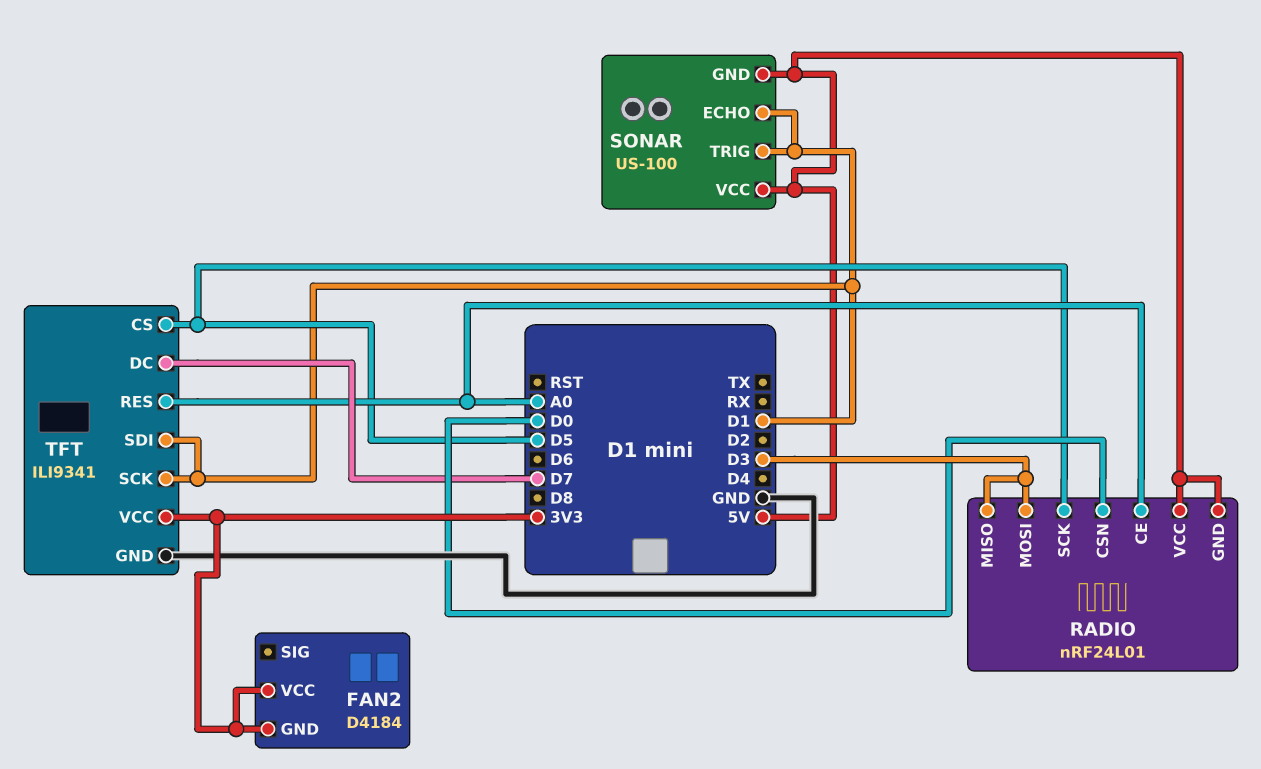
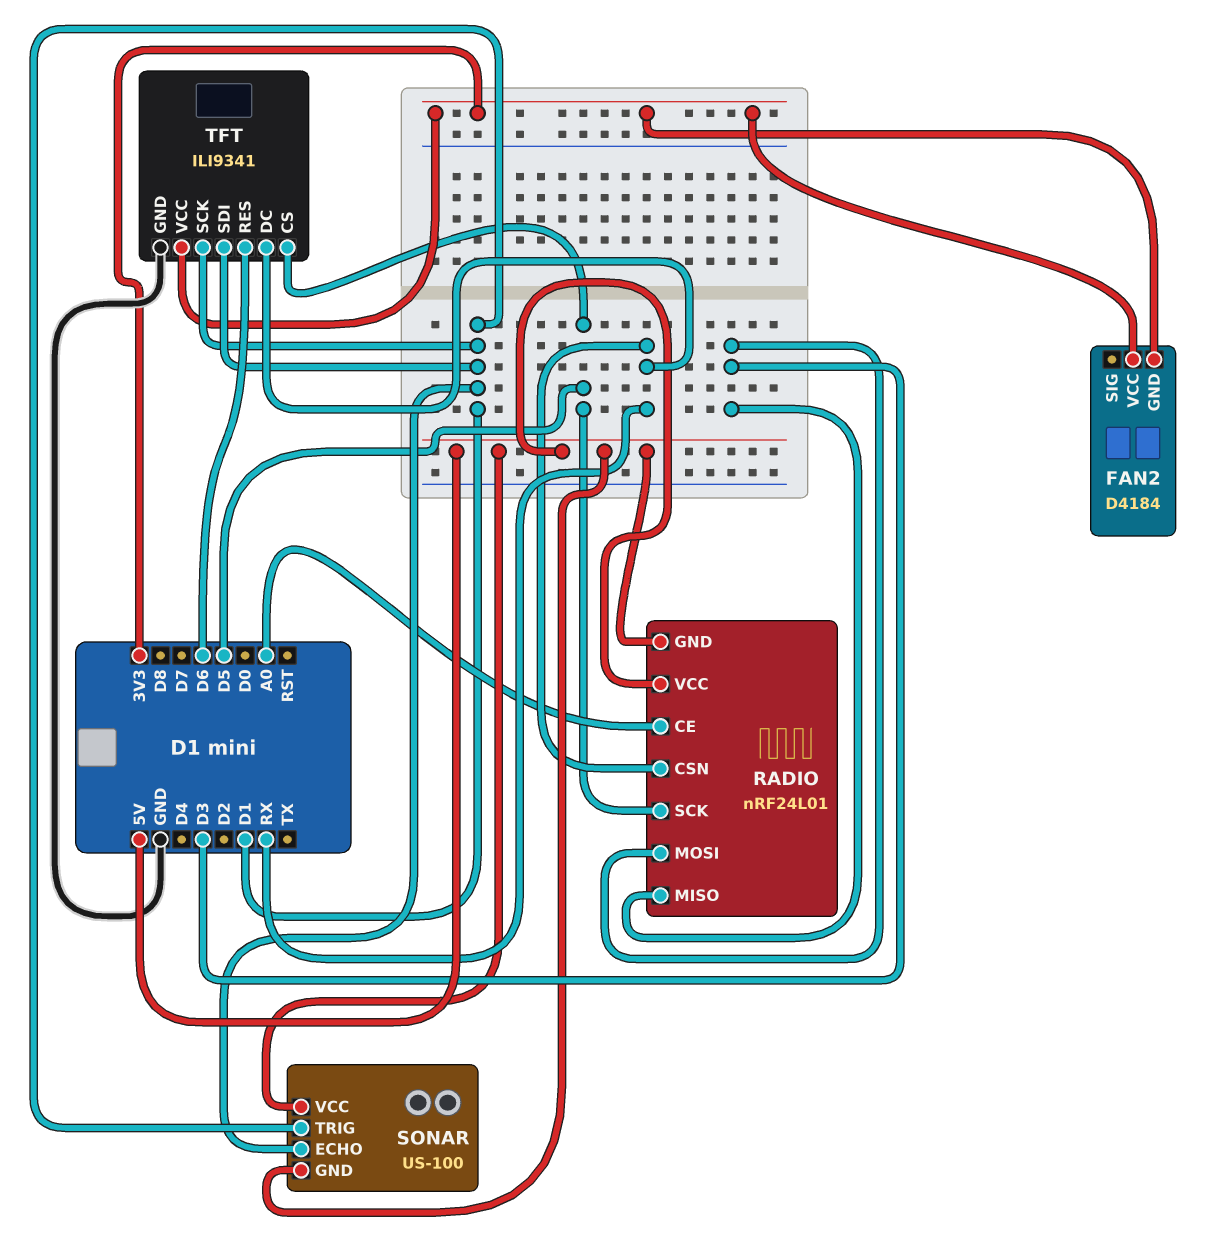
RADIO pin CSN: D0 -> RX
TFT pin DC: D7 -> RX
TFT pin RES: A0 -> D6

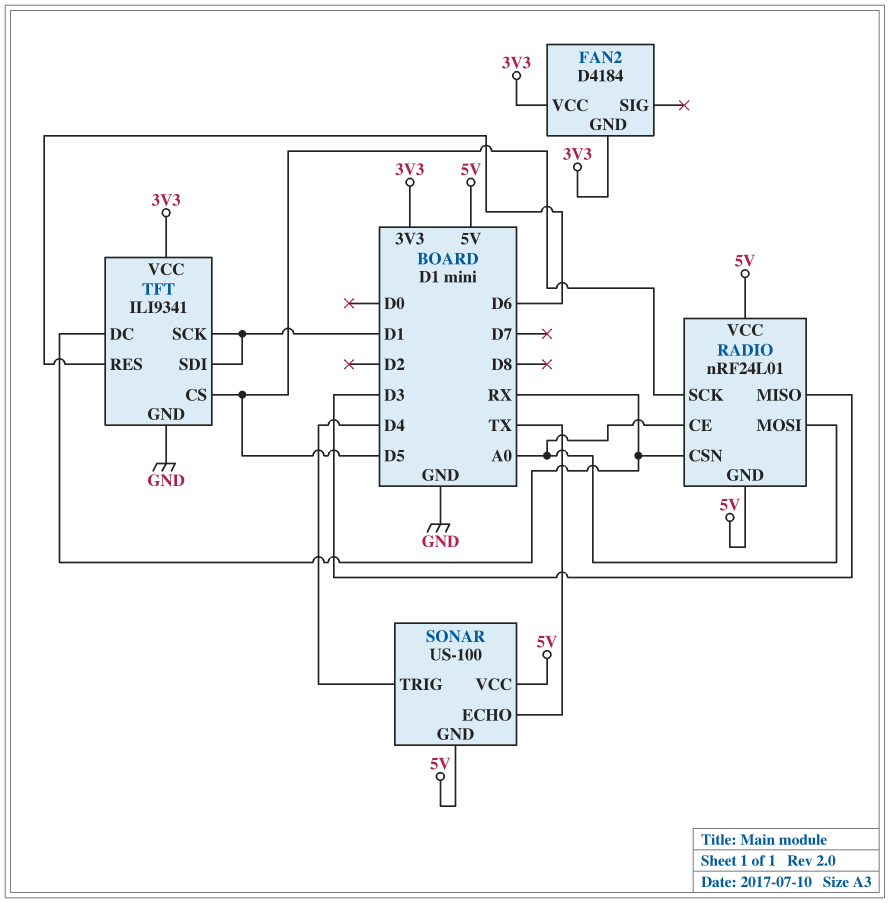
RADIO pin MOSI: D3 -> A0
SONAR pin ECHO: D1 -> TX
SONAR pin TRIG: D1 -> D4

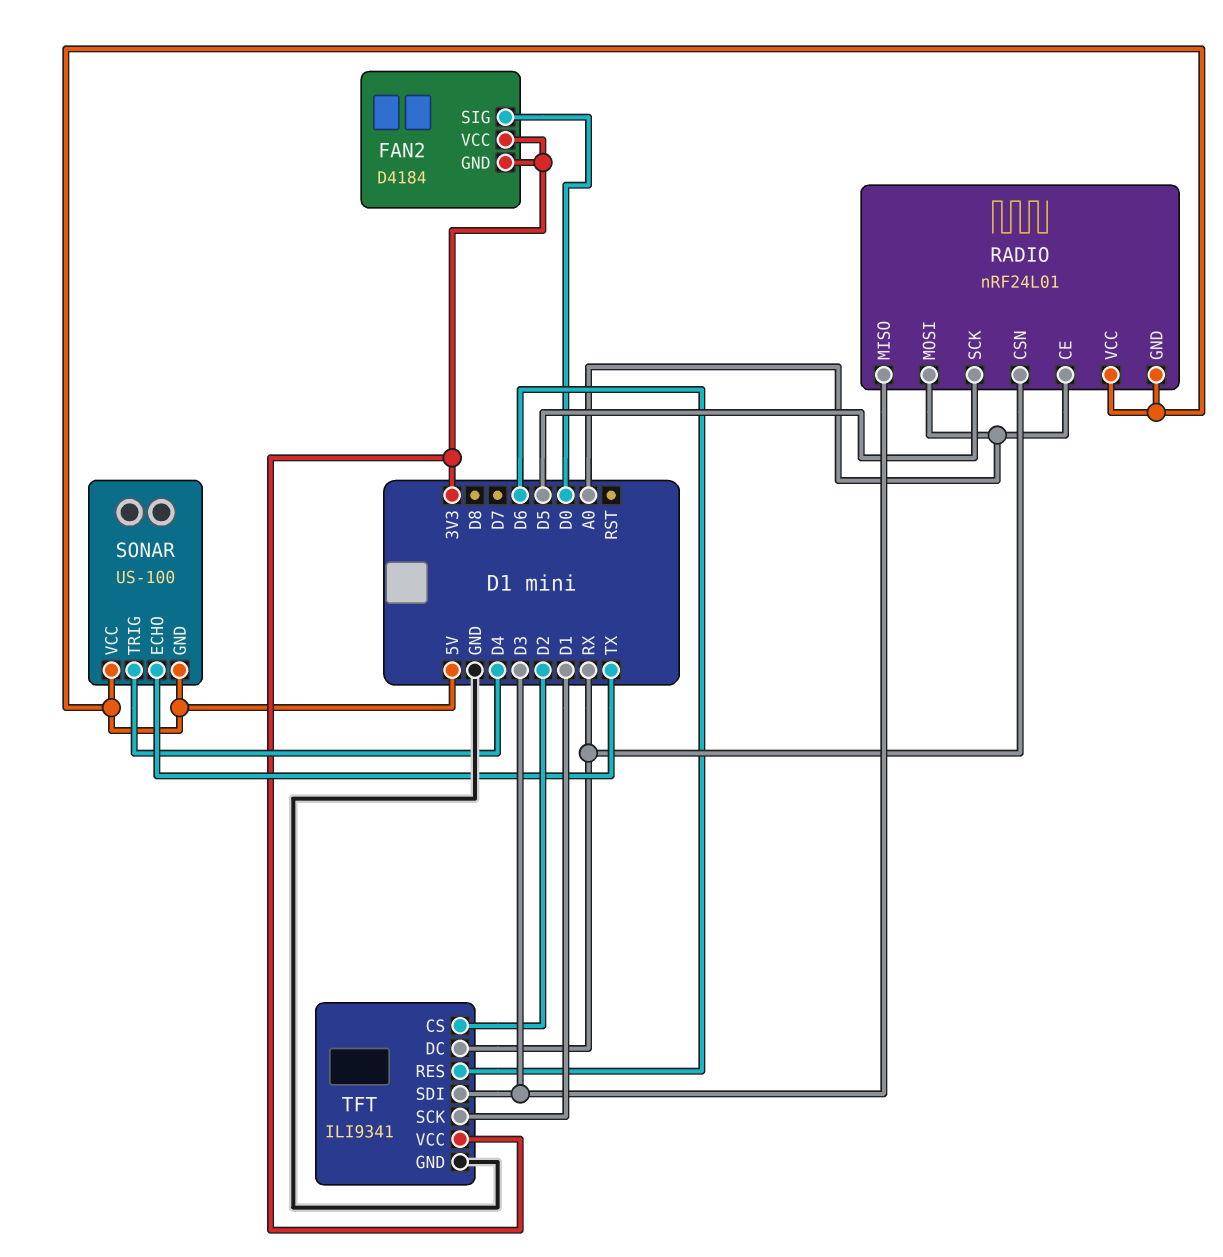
FAN2 pin SIG: none -> D0
TFT pin CS: D5 -> D2
TFT pin SDI: D1 -> D3

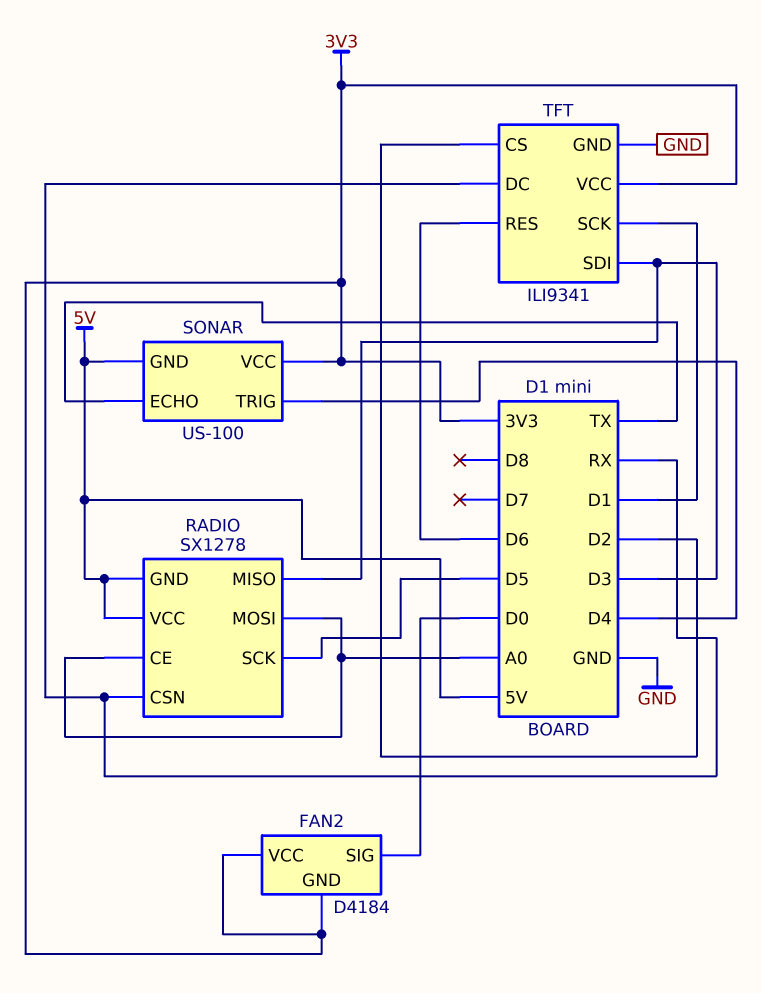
RADIO: nRF24L01 -> SX1278
SONAR pin VCC: 5V -> 3V3

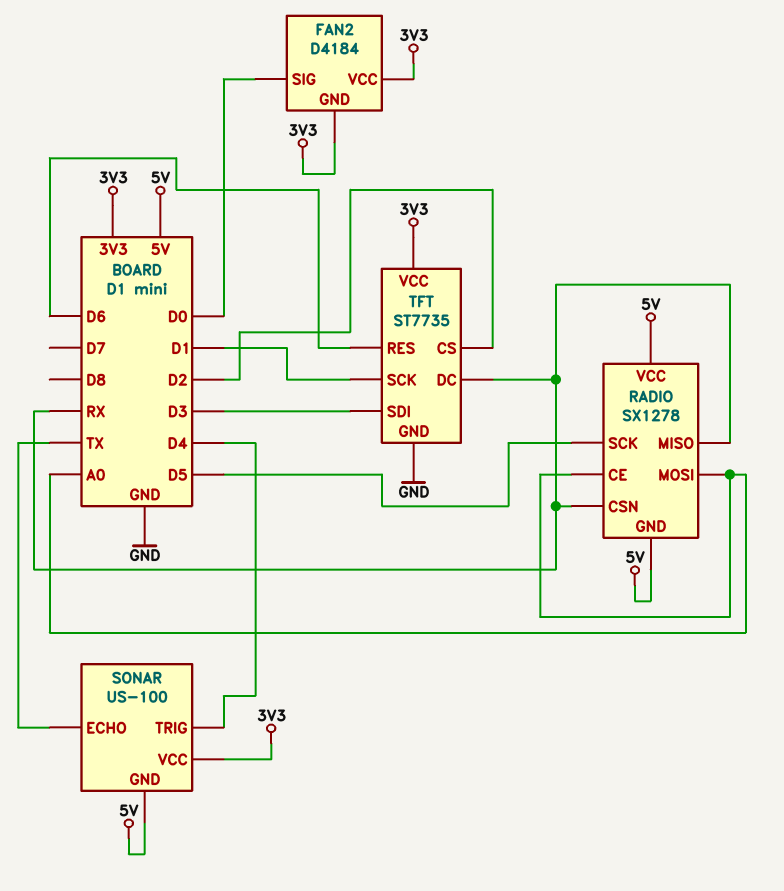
RADIO pin MISO: D3 -> RX
TFT: ILI9341 -> ST7735

